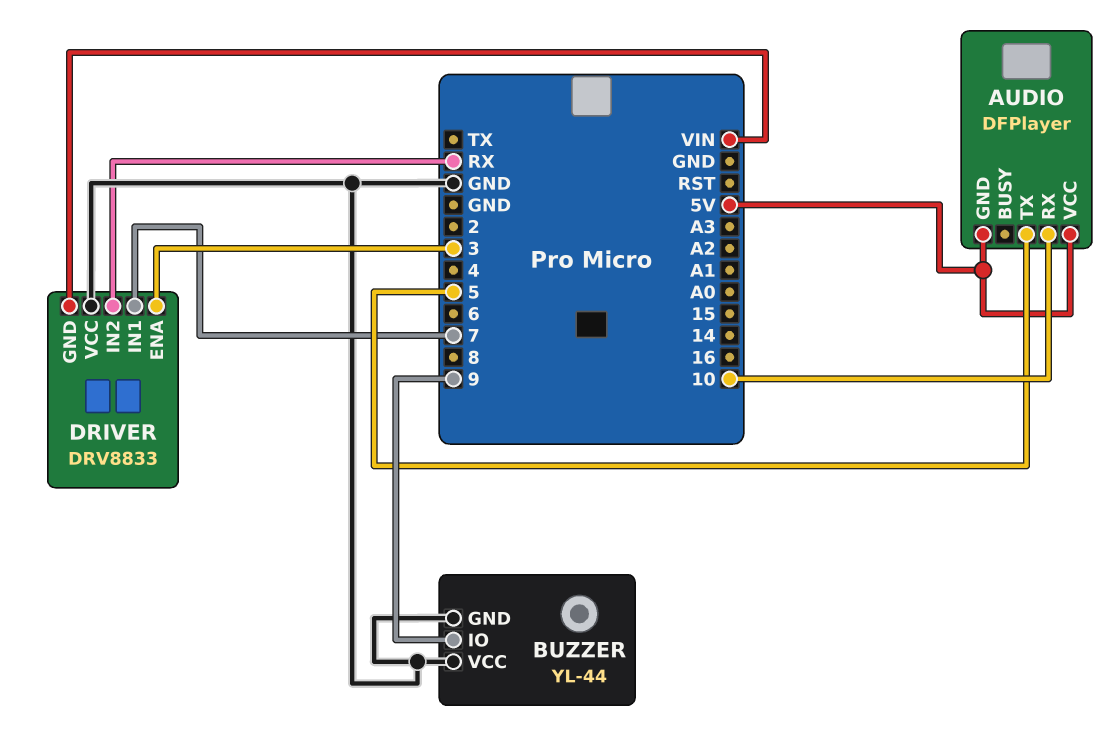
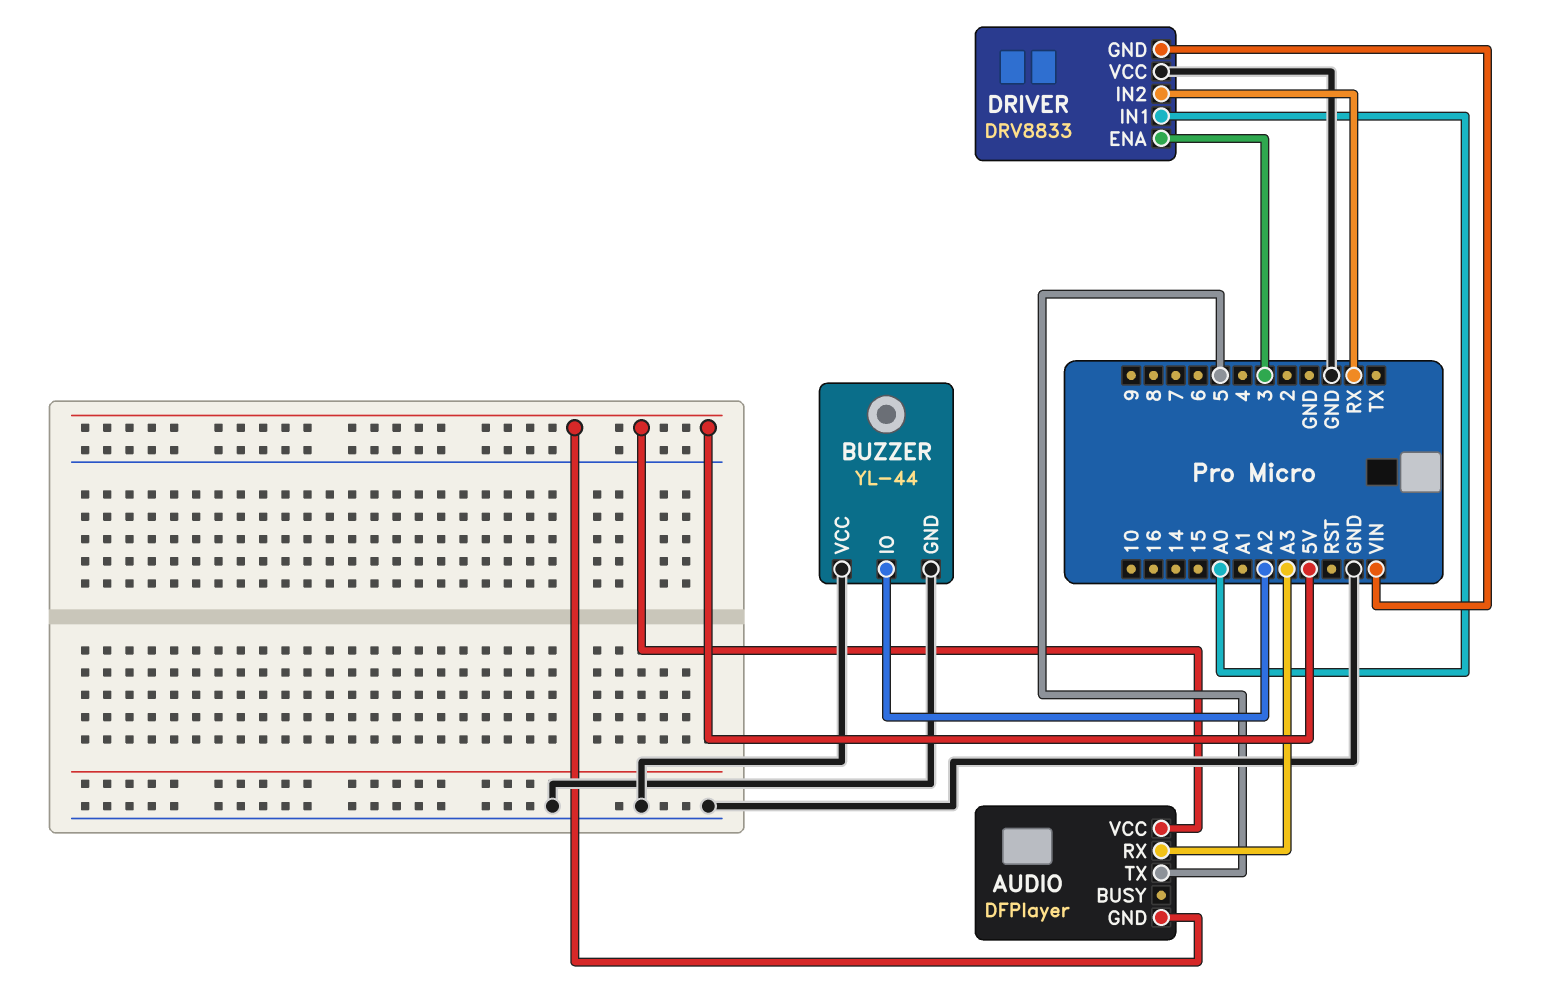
AUDIO pin RX: 10 -> A3
BUZZER pin IO: 9 -> A2
DRIVER pin IN1: 7 -> A0

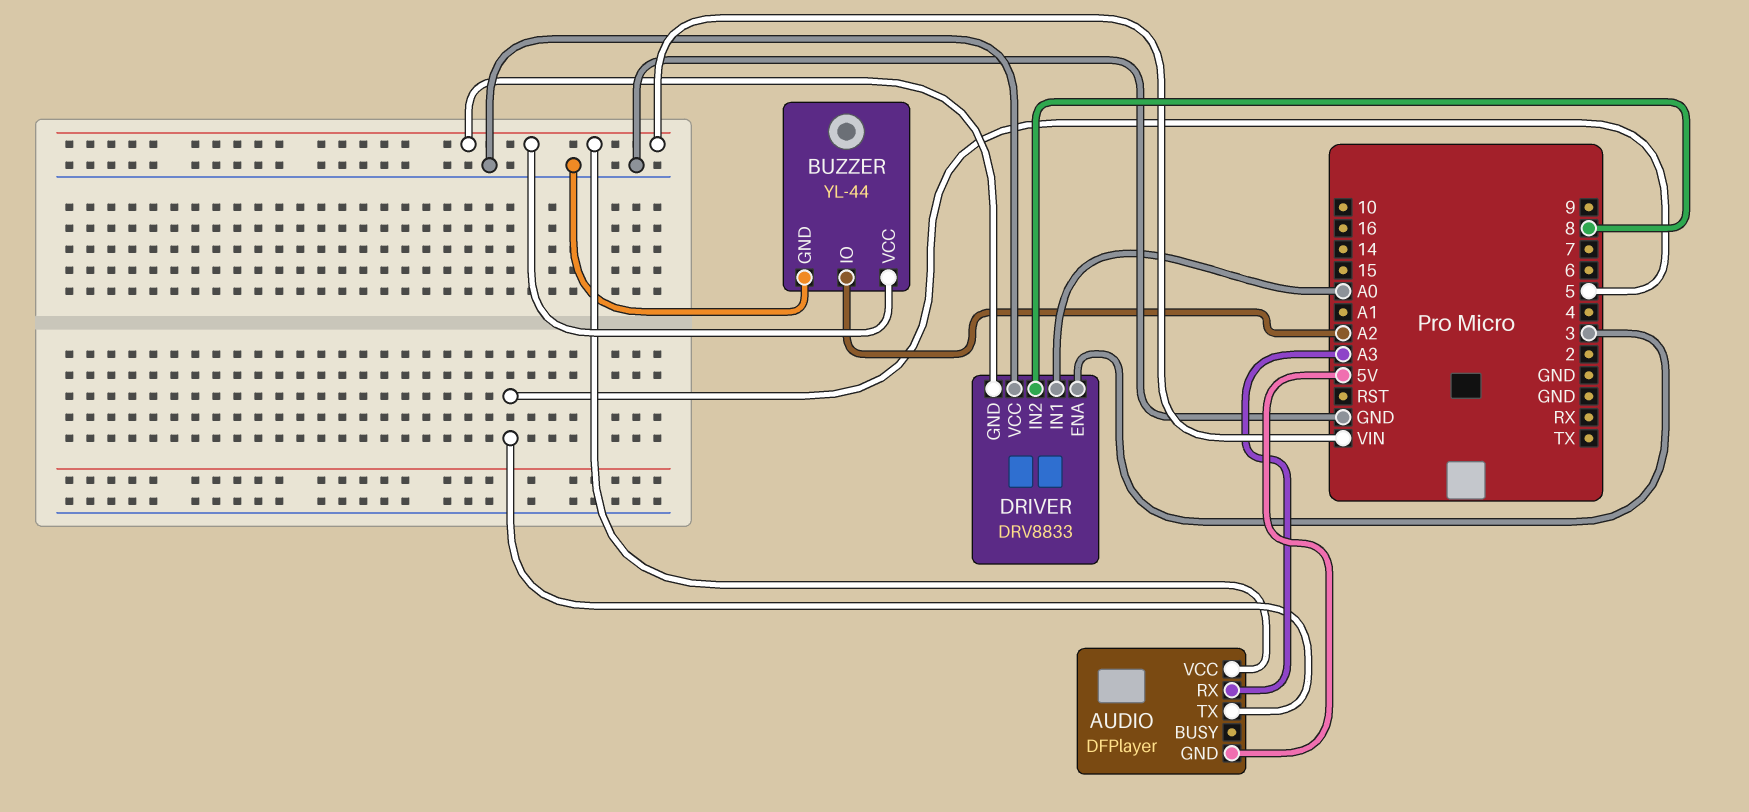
AUDIO pin VCC: 5V -> VIN
BUZZER pin VCC: GND -> VIN
DRIVER pin IN2: RX -> 8

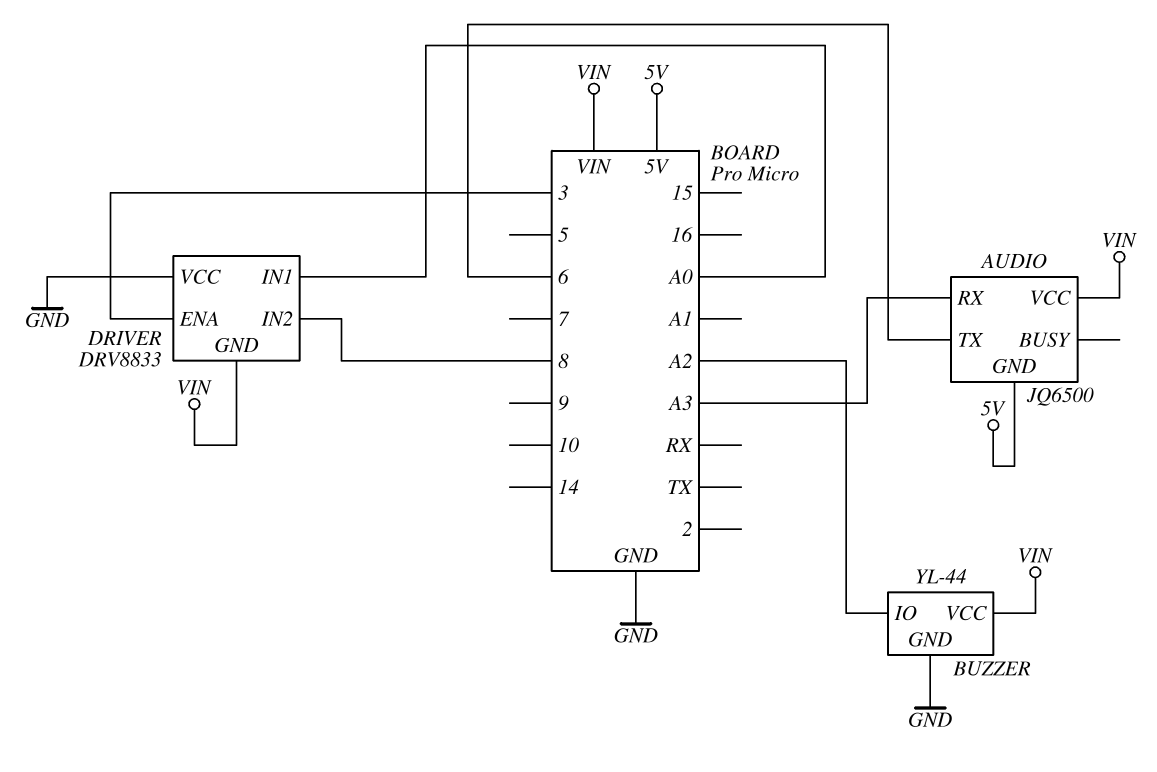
AUDIO: DFPlayer -> JQ6500
AUDIO pin TX: 5 -> 6

